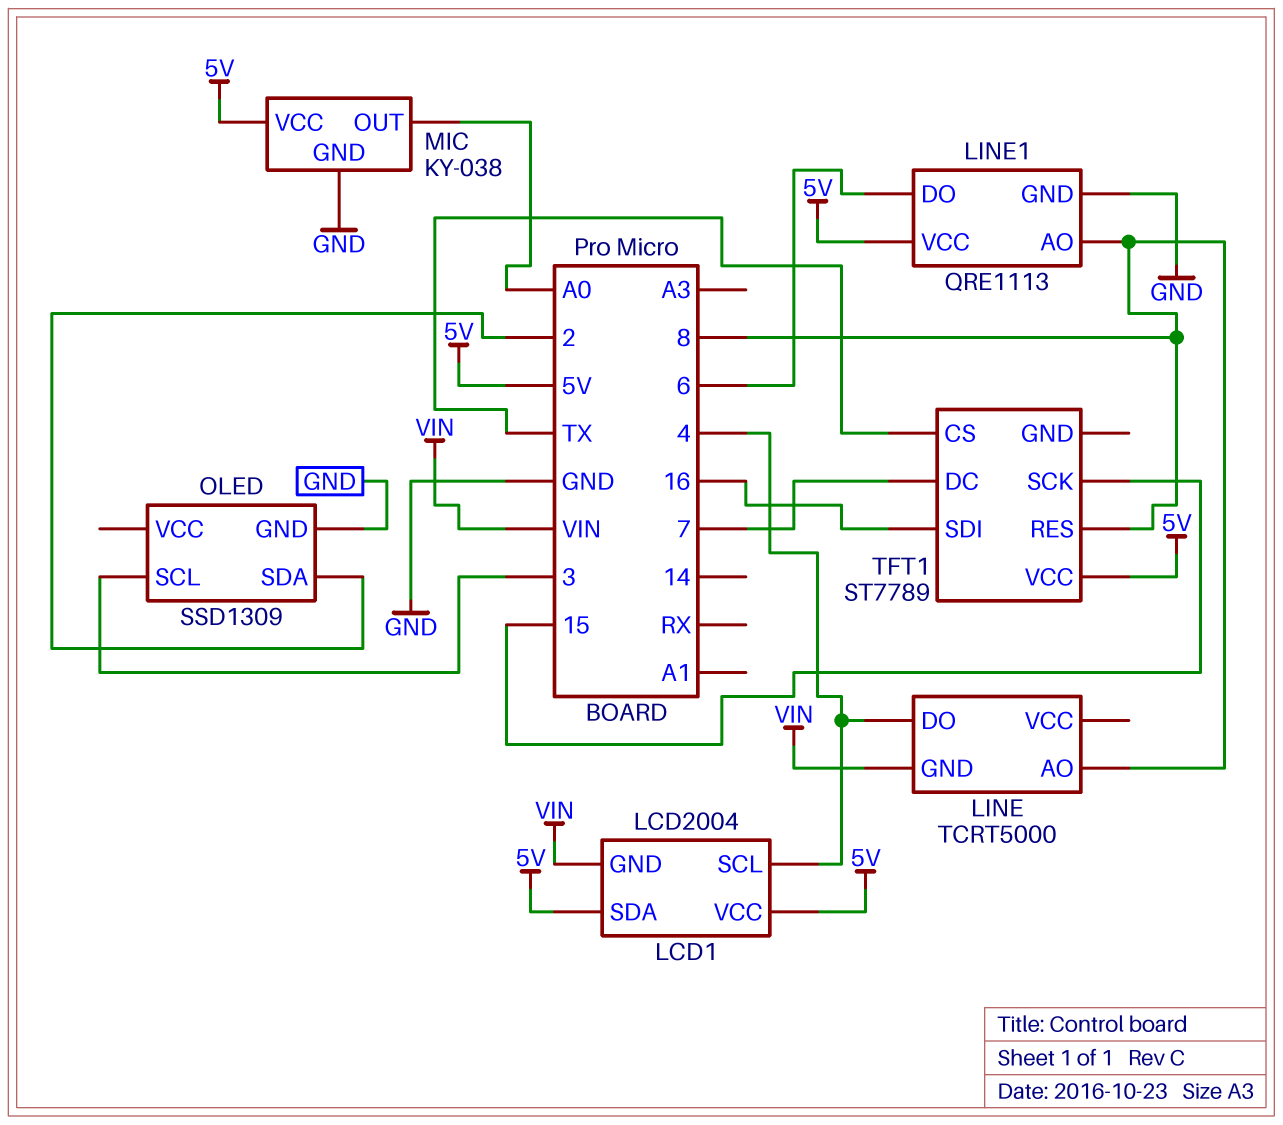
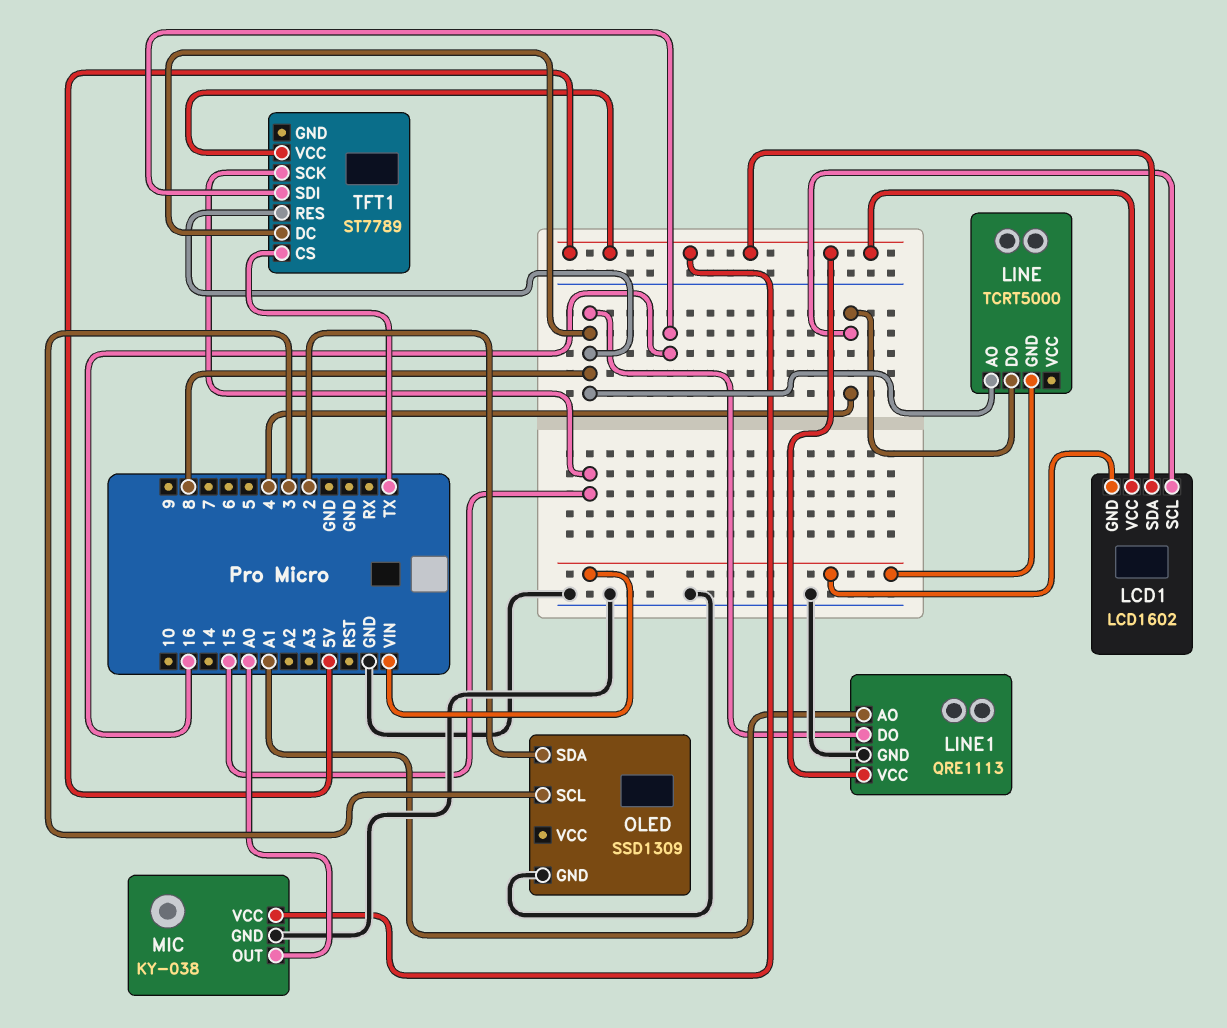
LCD1: LCD2004 -> LCD1602
LINE1 pin AO: 8 -> A1
LINE1 pin DO: 6 -> 8
TFT1 pin DC: 7 -> 8

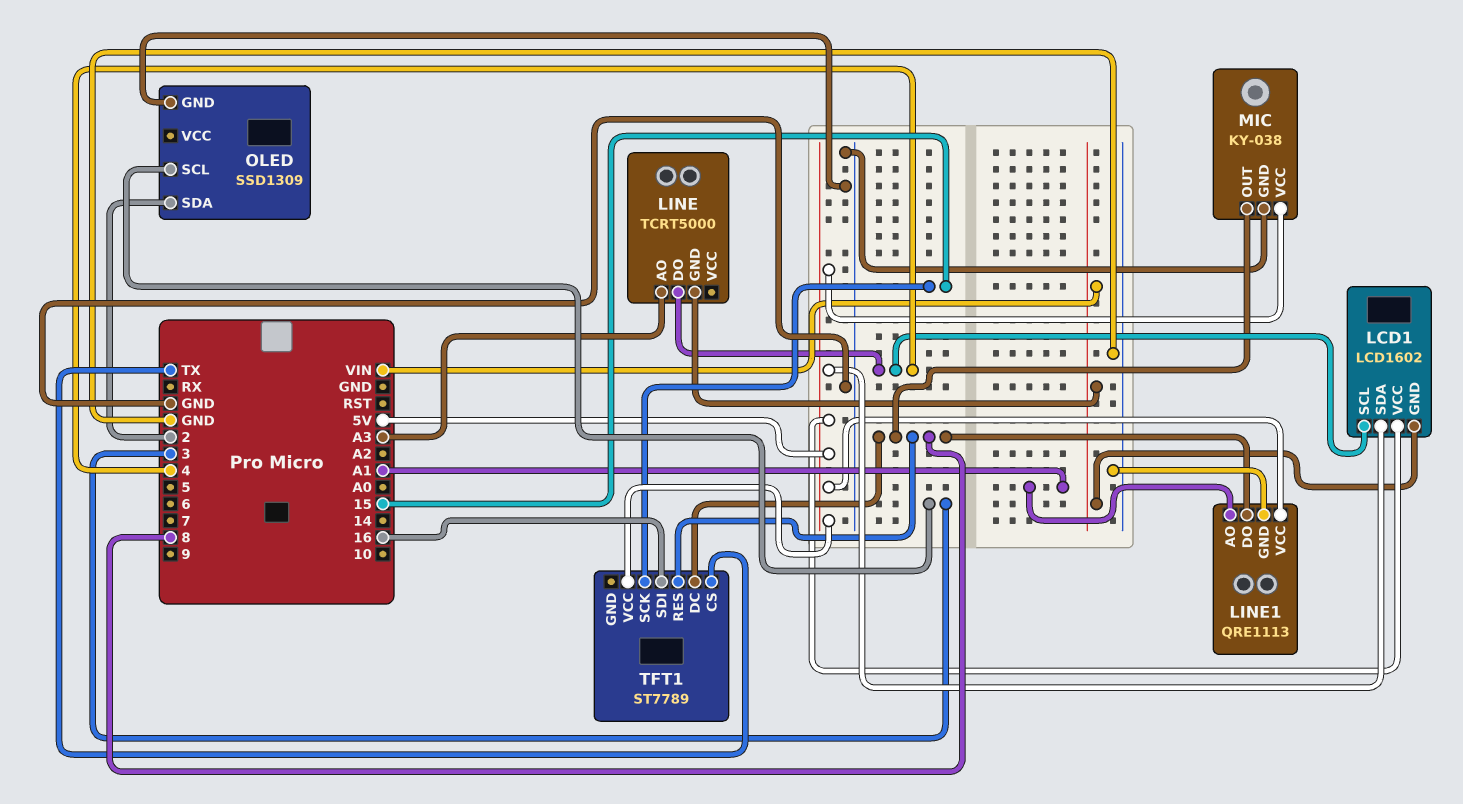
LINE pin AO: 8 -> A3
MIC pin OUT: A0 -> 8

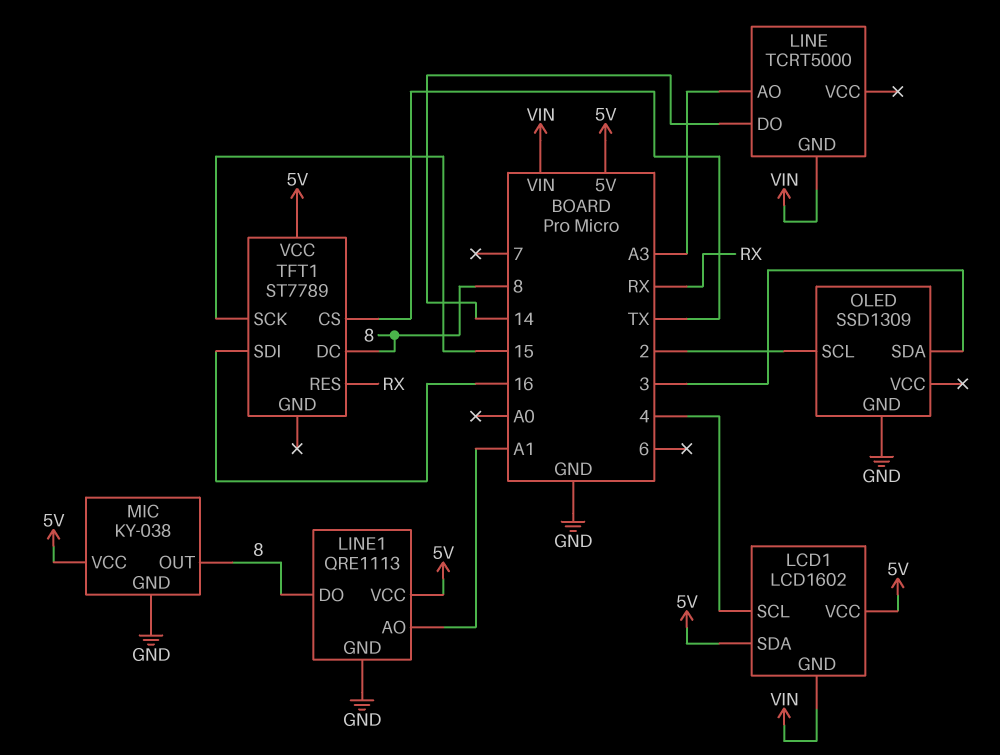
LINE pin DO: 4 -> 14
OLED pin SCL: 3 -> 2
OLED pin SDA: 2 -> 3
TFT1 pin RES: 8 -> RX

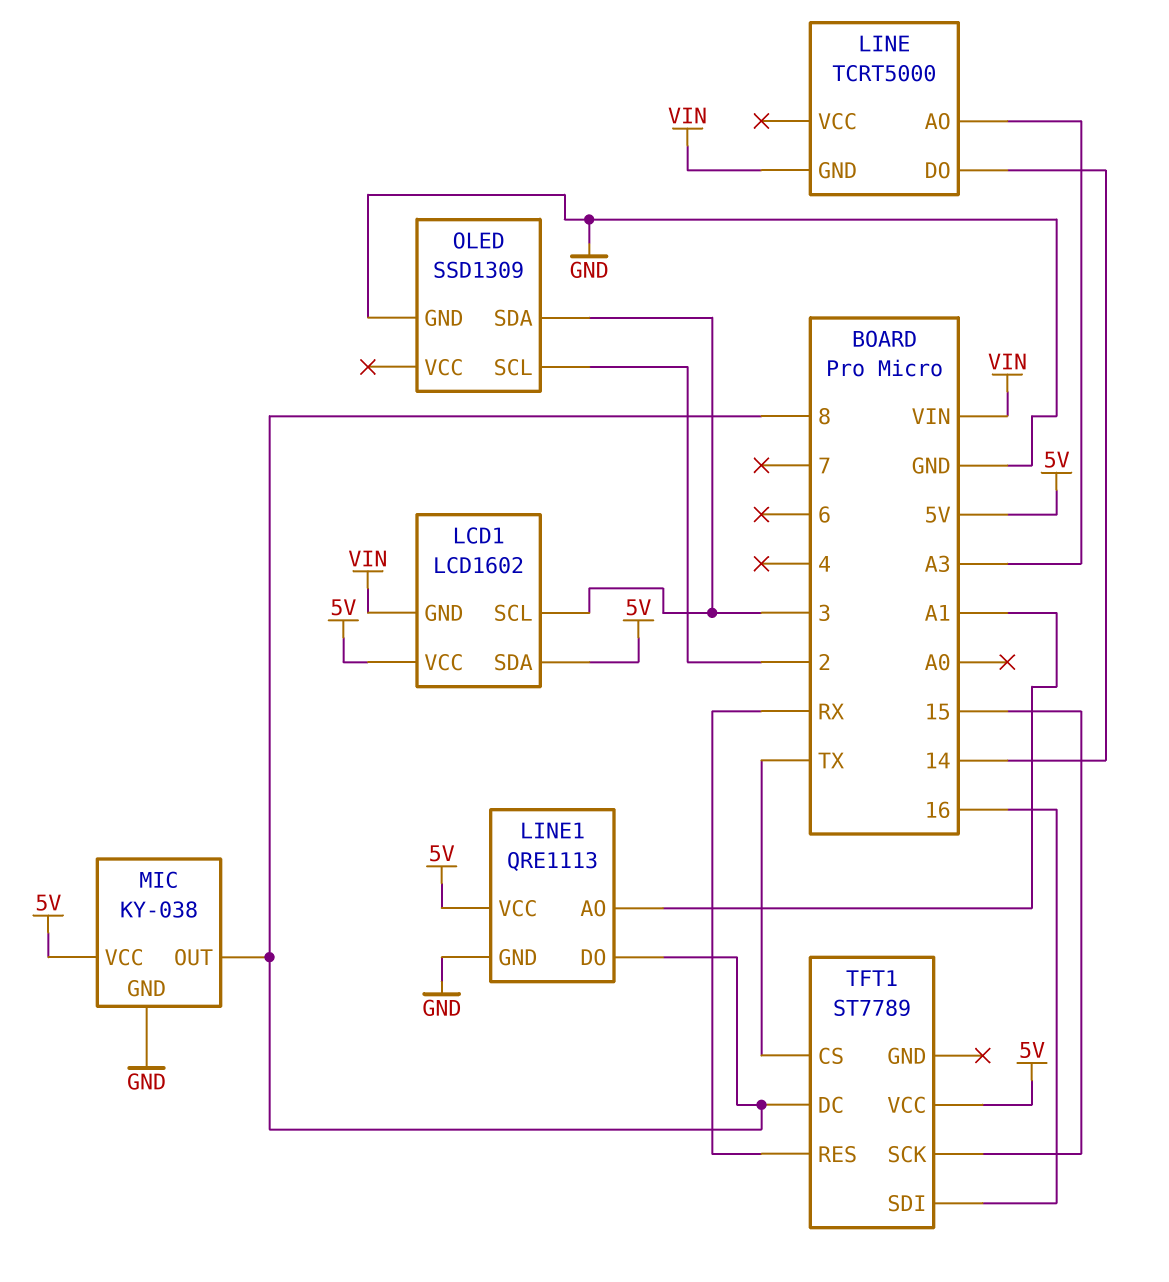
LCD1 pin SCL: 4 -> 3

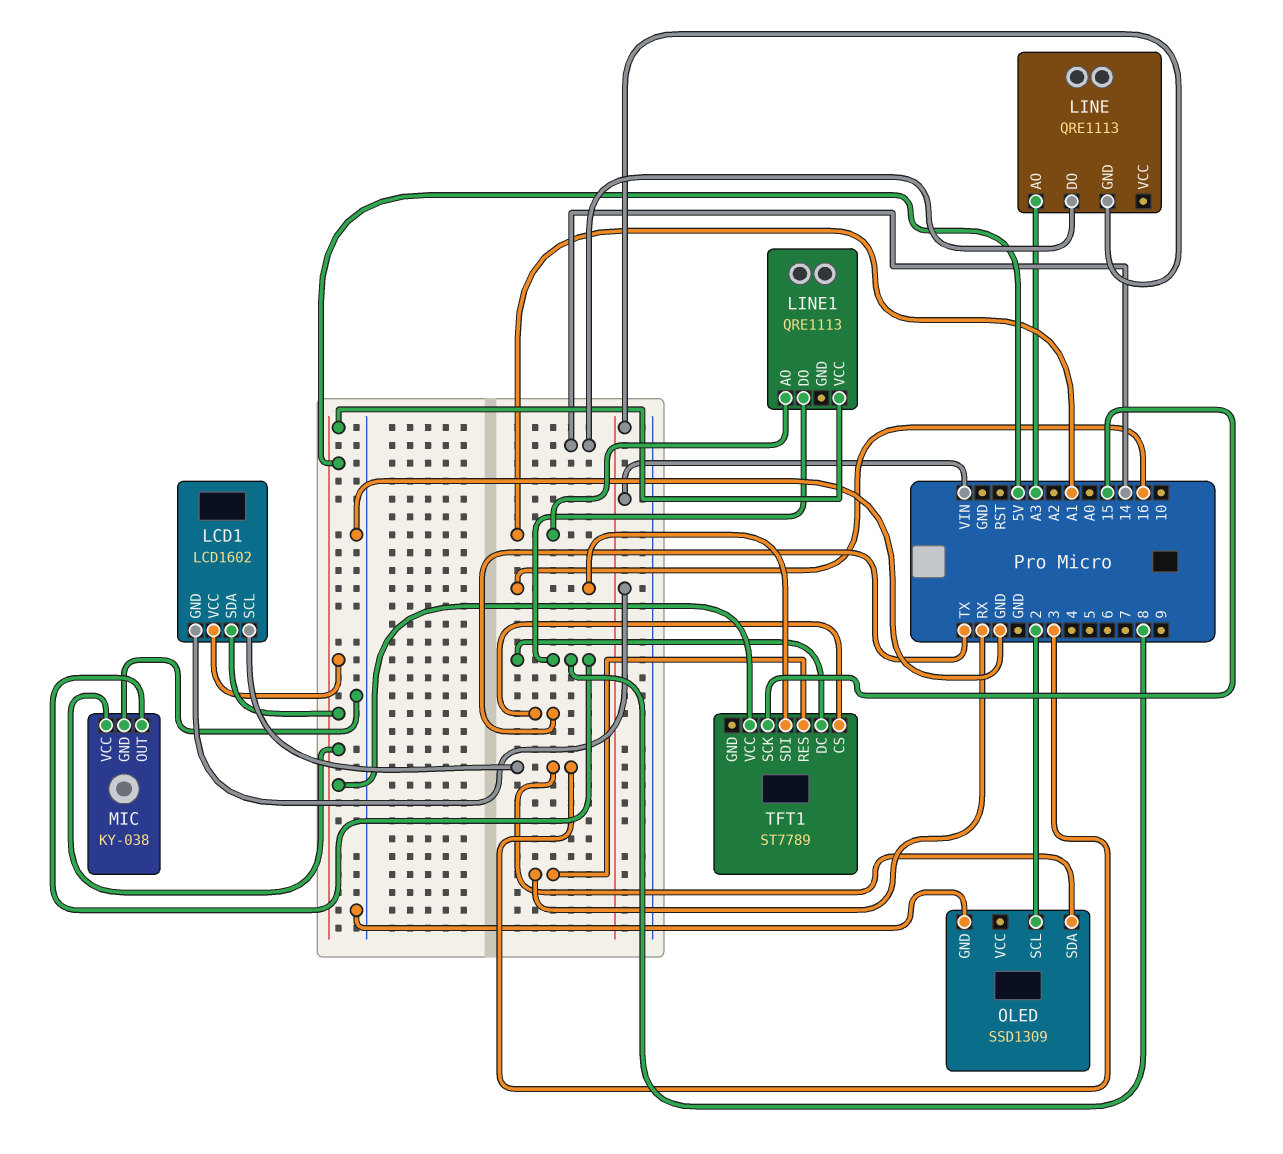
LINE: TCRT5000 -> QRE1113
LINE1 pin GND: GND -> none

